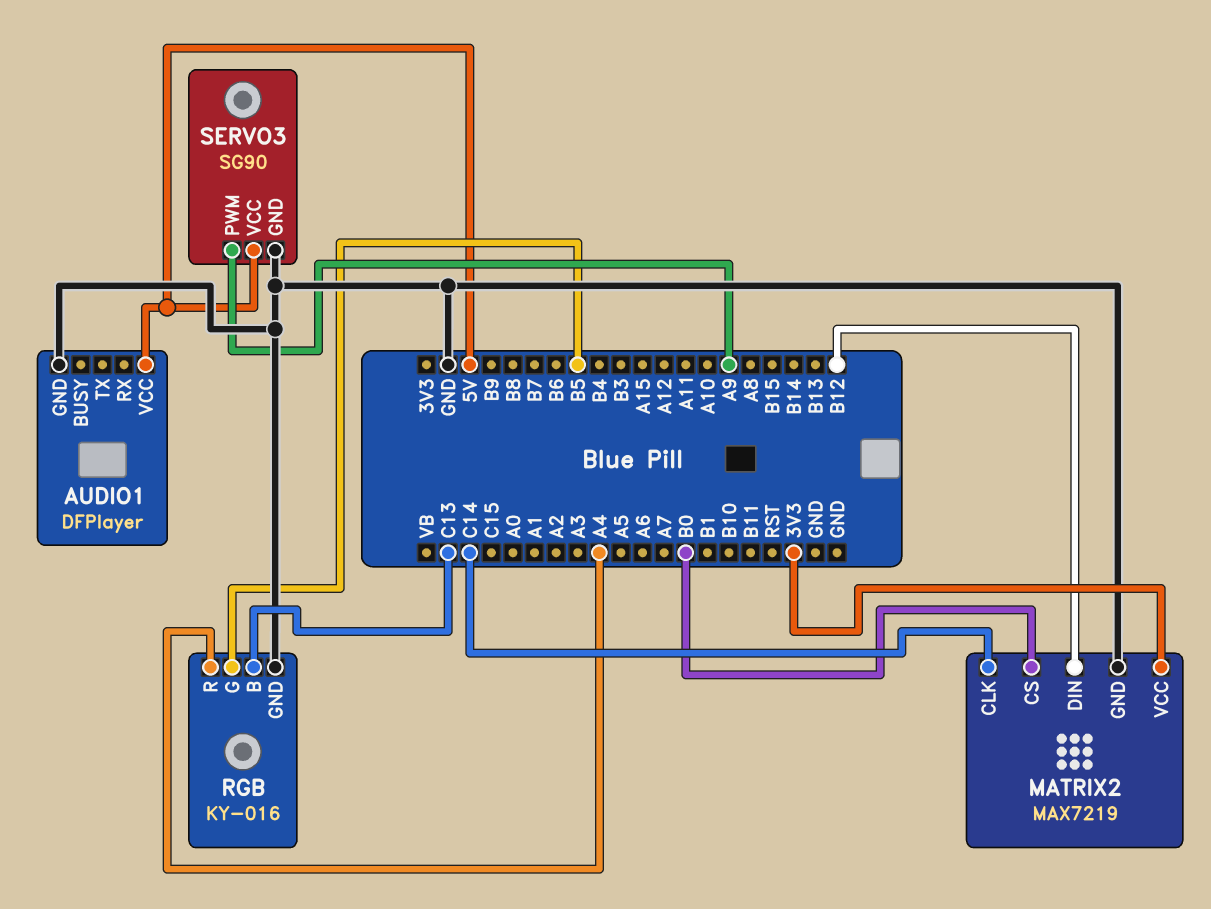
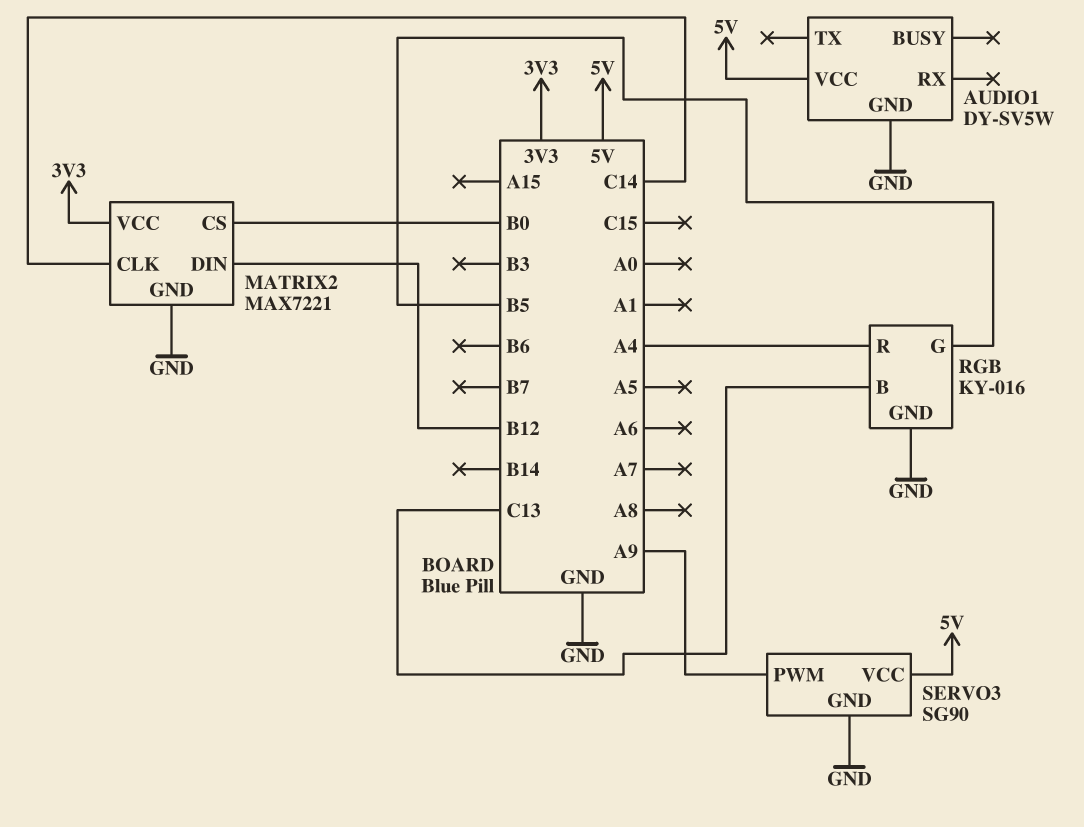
AUDIO1: DFPlayer -> DY-SV5W
MATRIX2: MAX7219 -> MAX7221

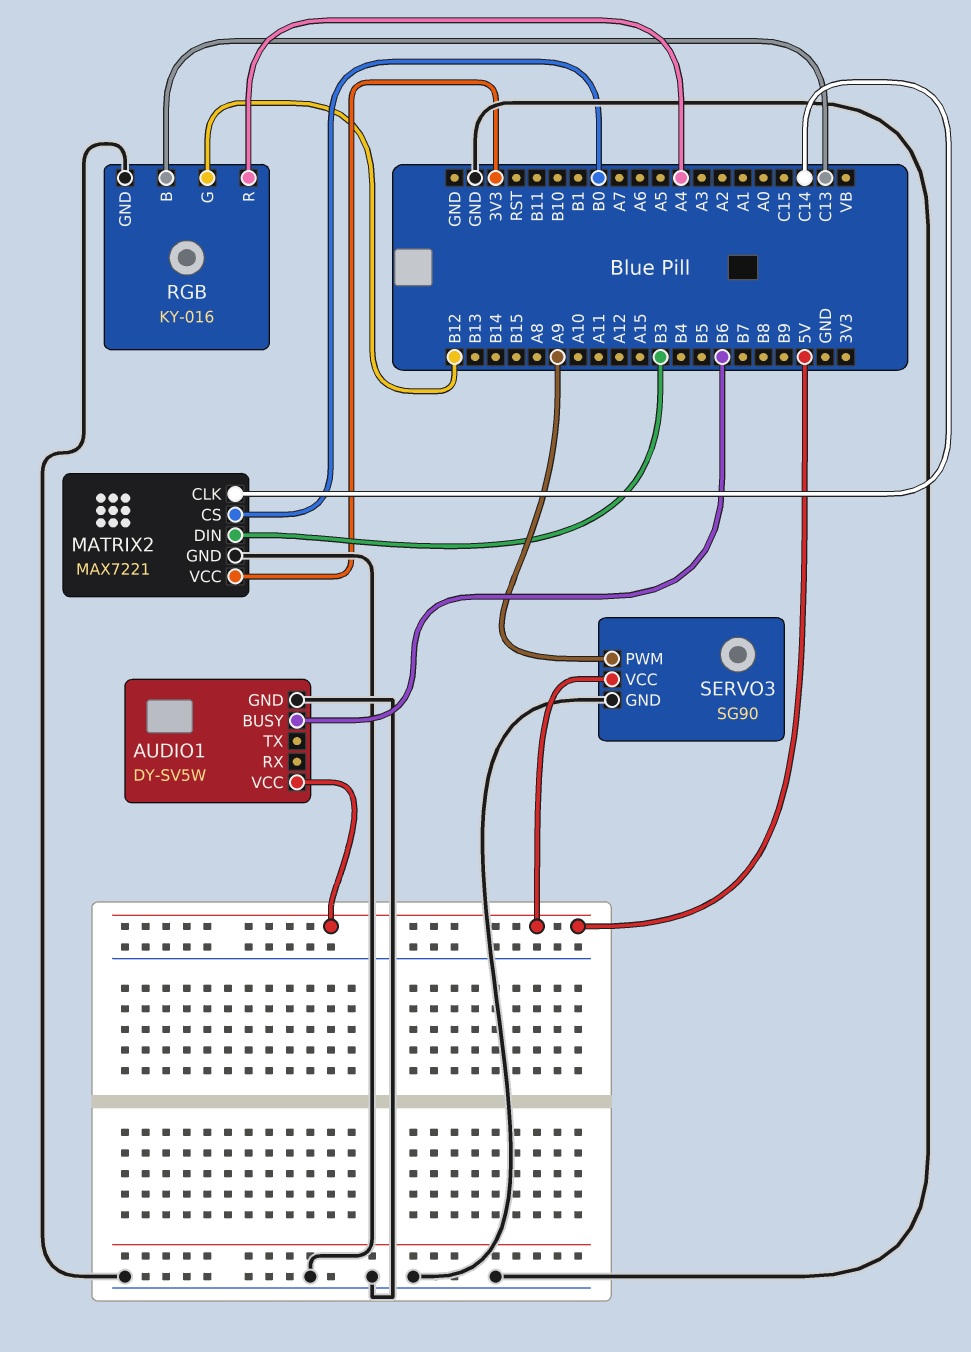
AUDIO1 pin BUSY: none -> B6
MATRIX2 pin DIN: B12 -> B3
RGB pin G: B5 -> B12

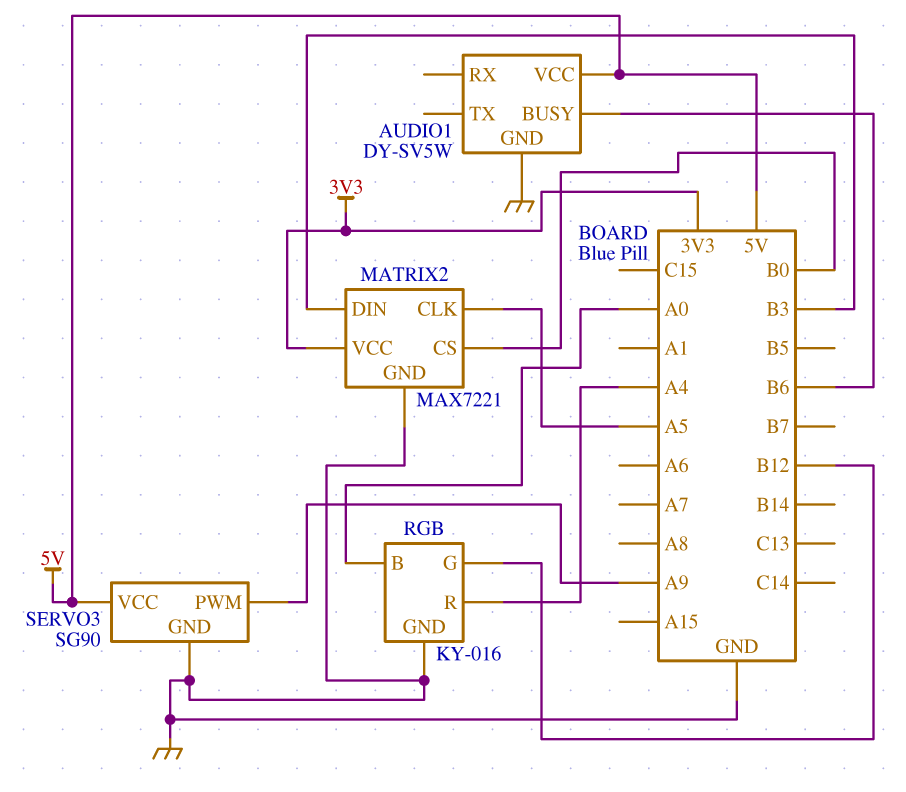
MATRIX2 pin CLK: C14 -> A5
RGB pin B: C13 -> A0

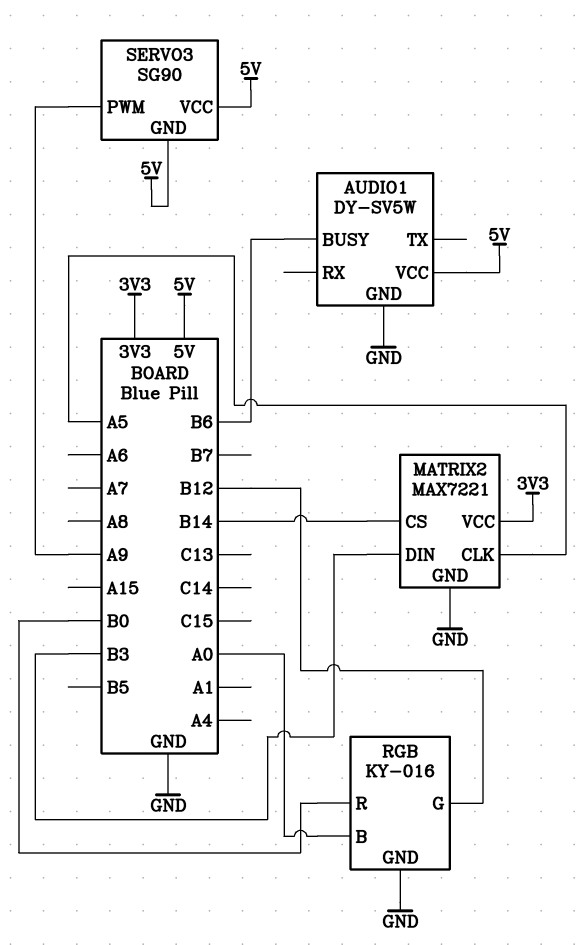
MATRIX2 pin CS: B0 -> B14
RGB pin R: A4 -> B0
SERVO3 pin GND: GND -> 5V

